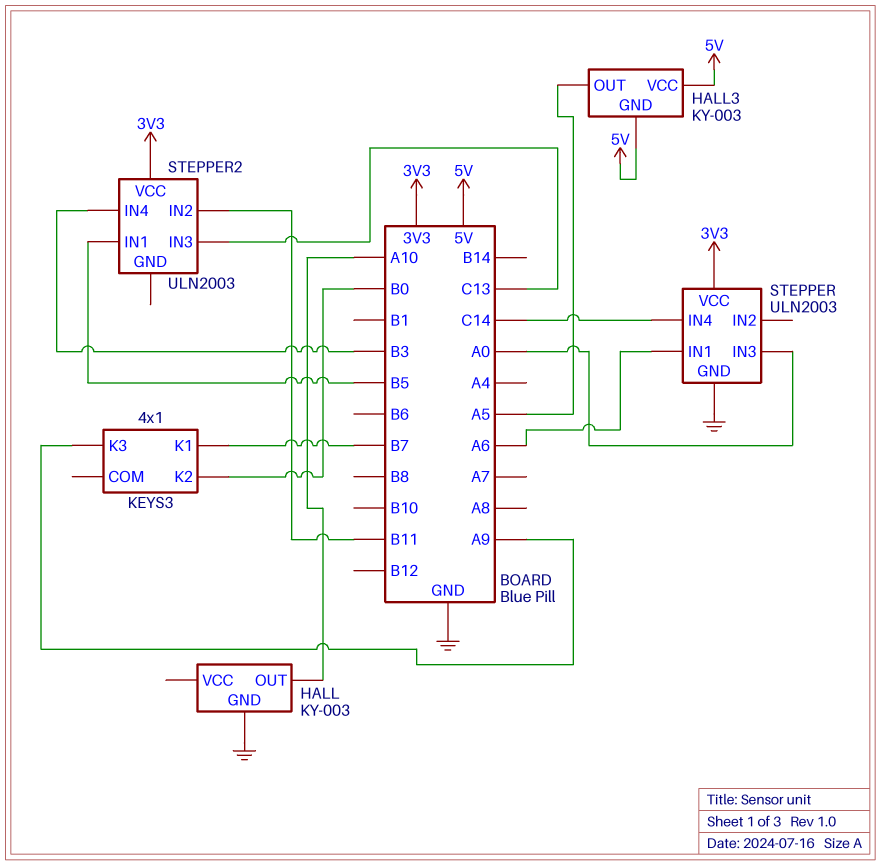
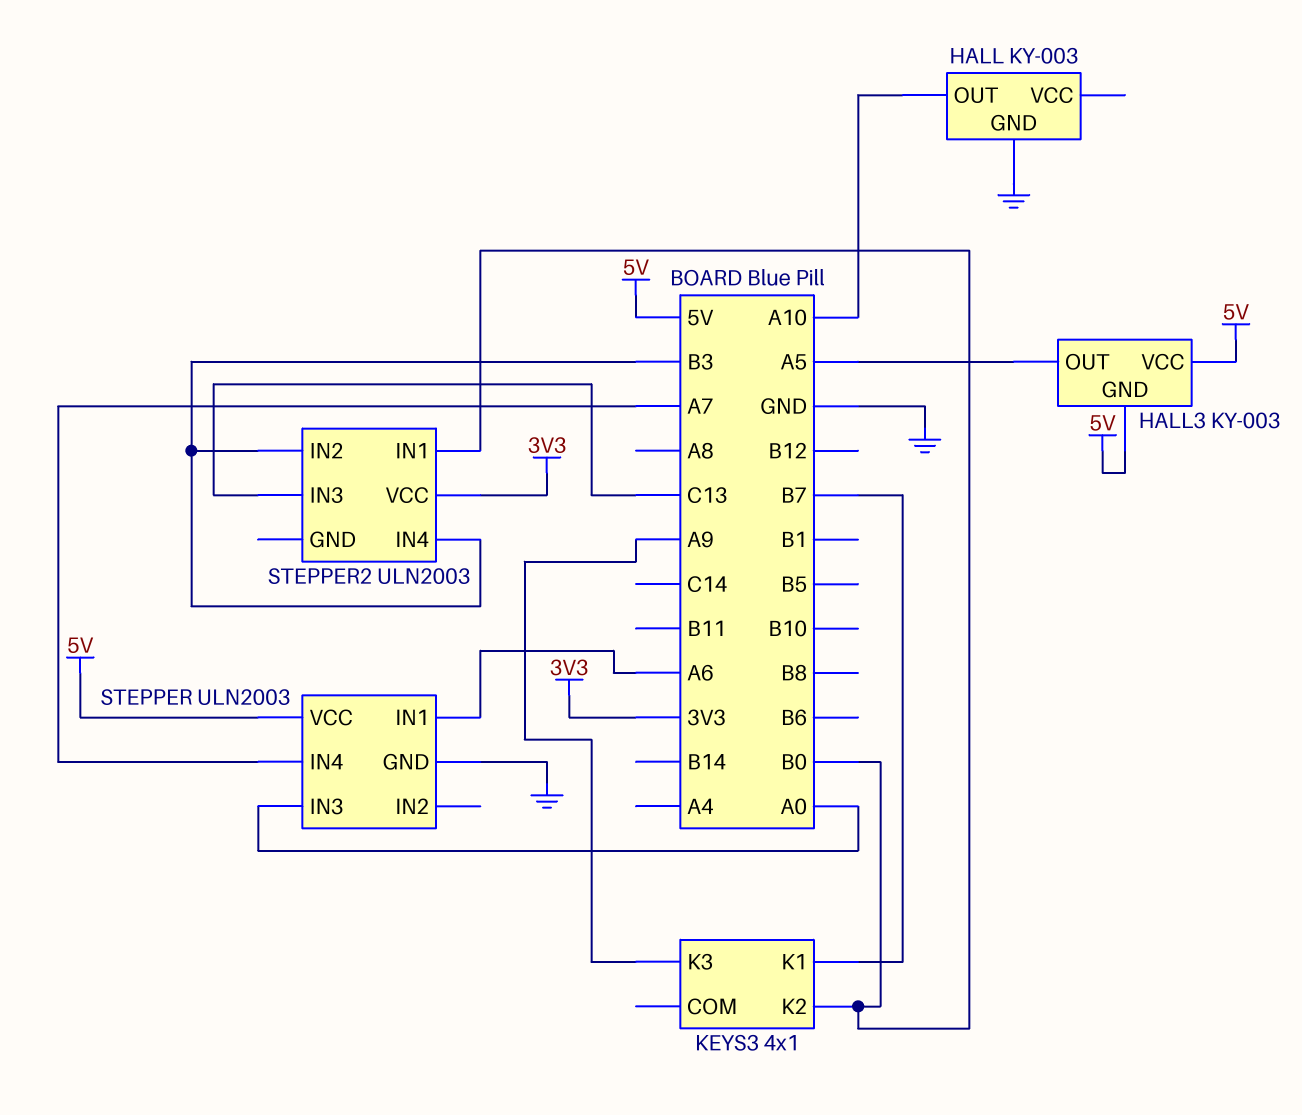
STEPPER pin IN4: C14 -> A7
STEPPER pin VCC: 3V3 -> 5V
STEPPER2 pin IN1: B5 -> B0
STEPPER2 pin IN2: B11 -> B3

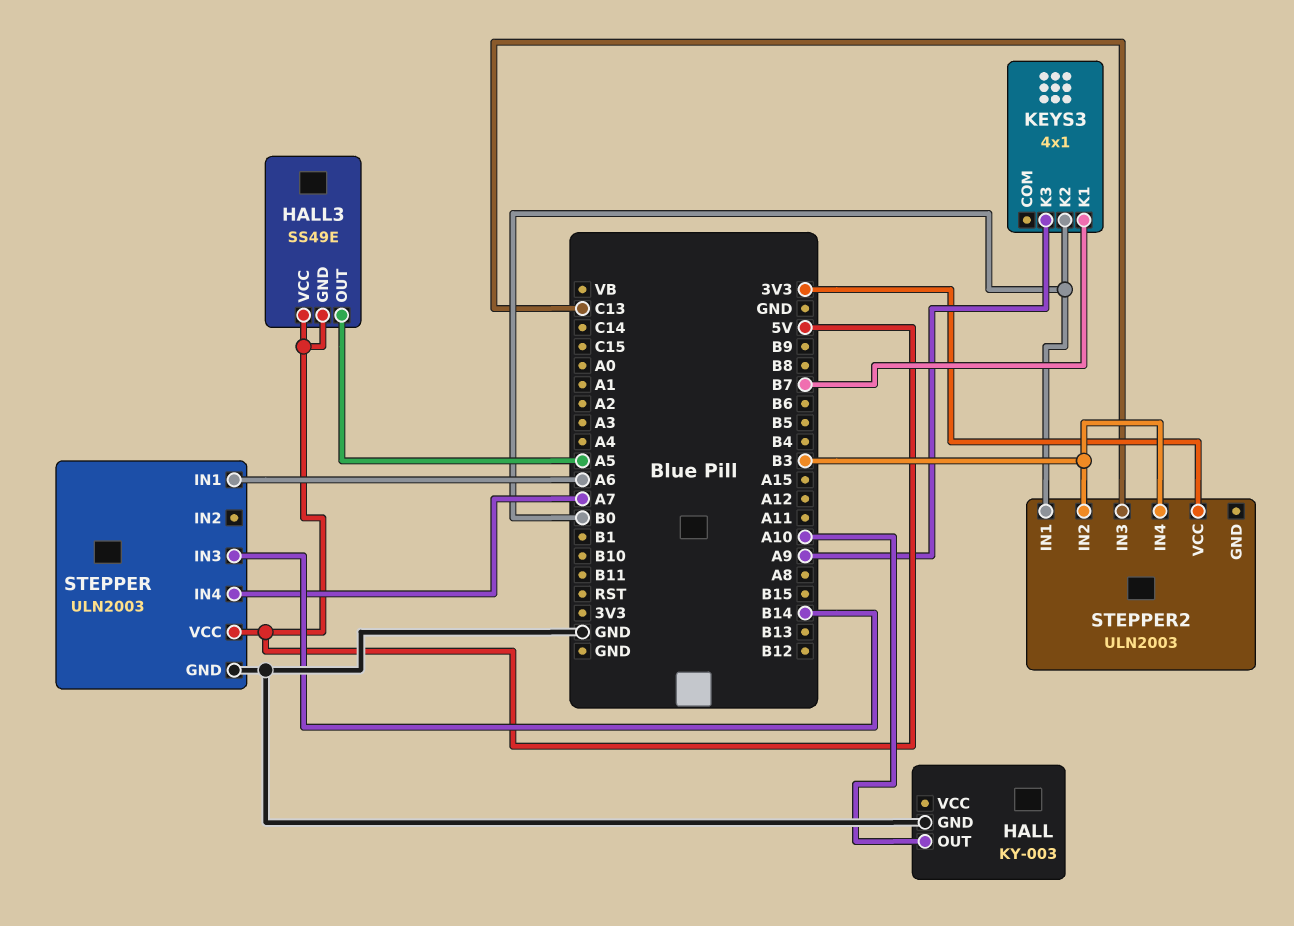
HALL3: KY-003 -> SS49E
STEPPER pin IN3: A0 -> B14

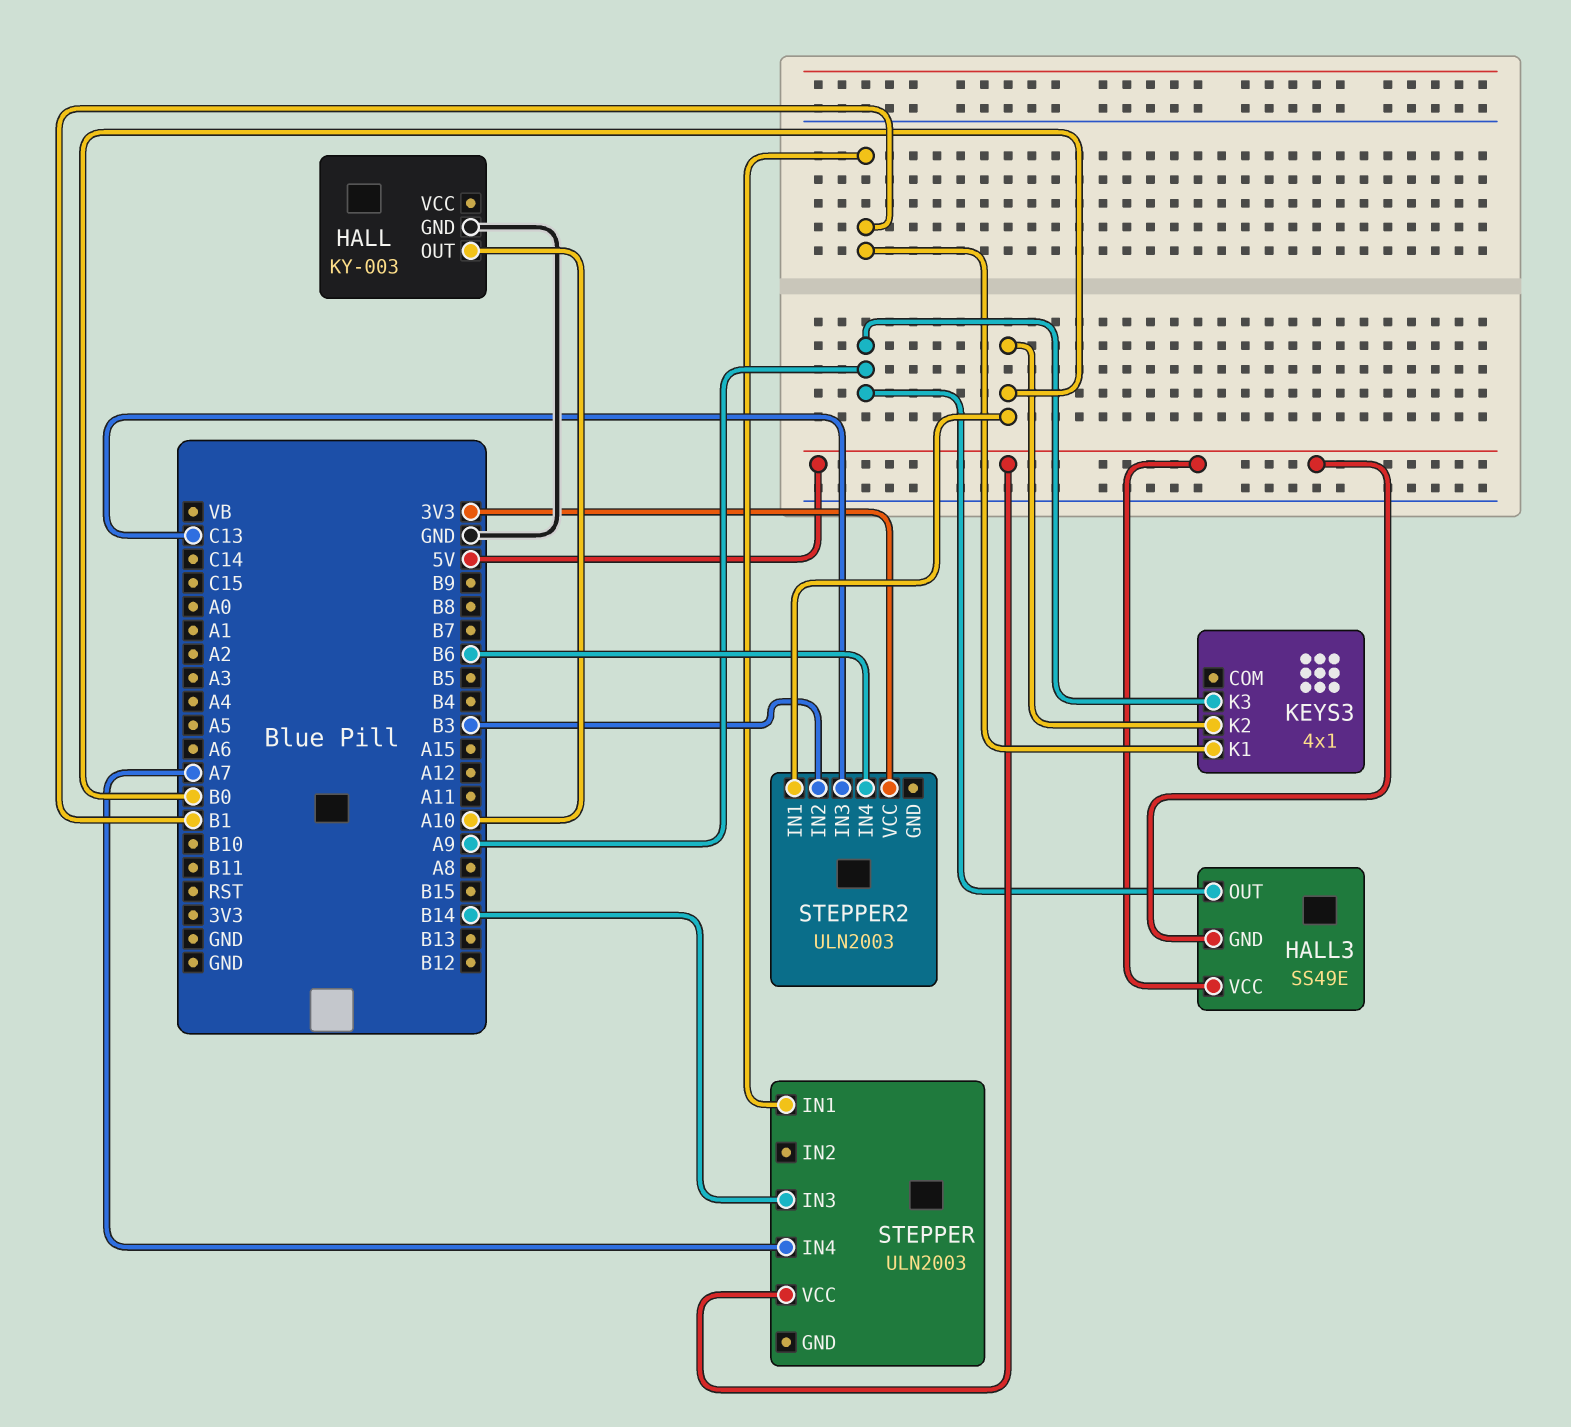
HALL3 pin OUT: A5 -> A9
KEYS3 pin K1: B7 -> B1
STEPPER pin GND: GND -> none
STEPPER pin IN1: A6 -> B1
STEPPER2 pin IN4: B3 -> B6

